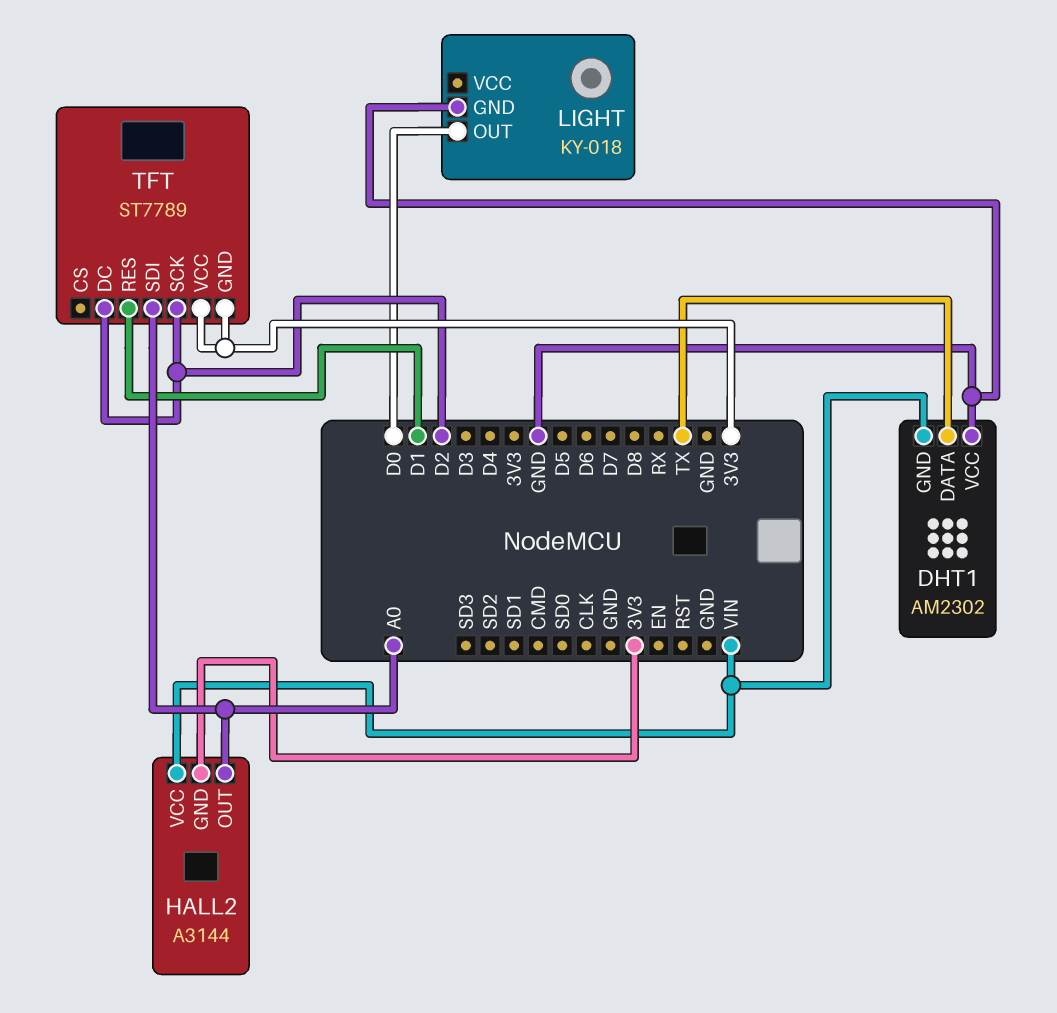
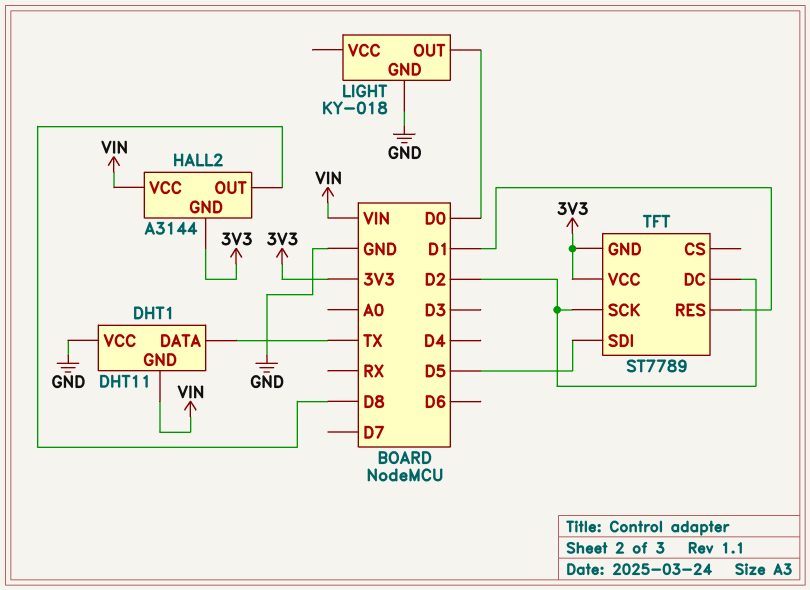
DHT1: AM2302 -> DHT11
HALL2 pin OUT: A0 -> D8
TFT pin SDI: A0 -> D5

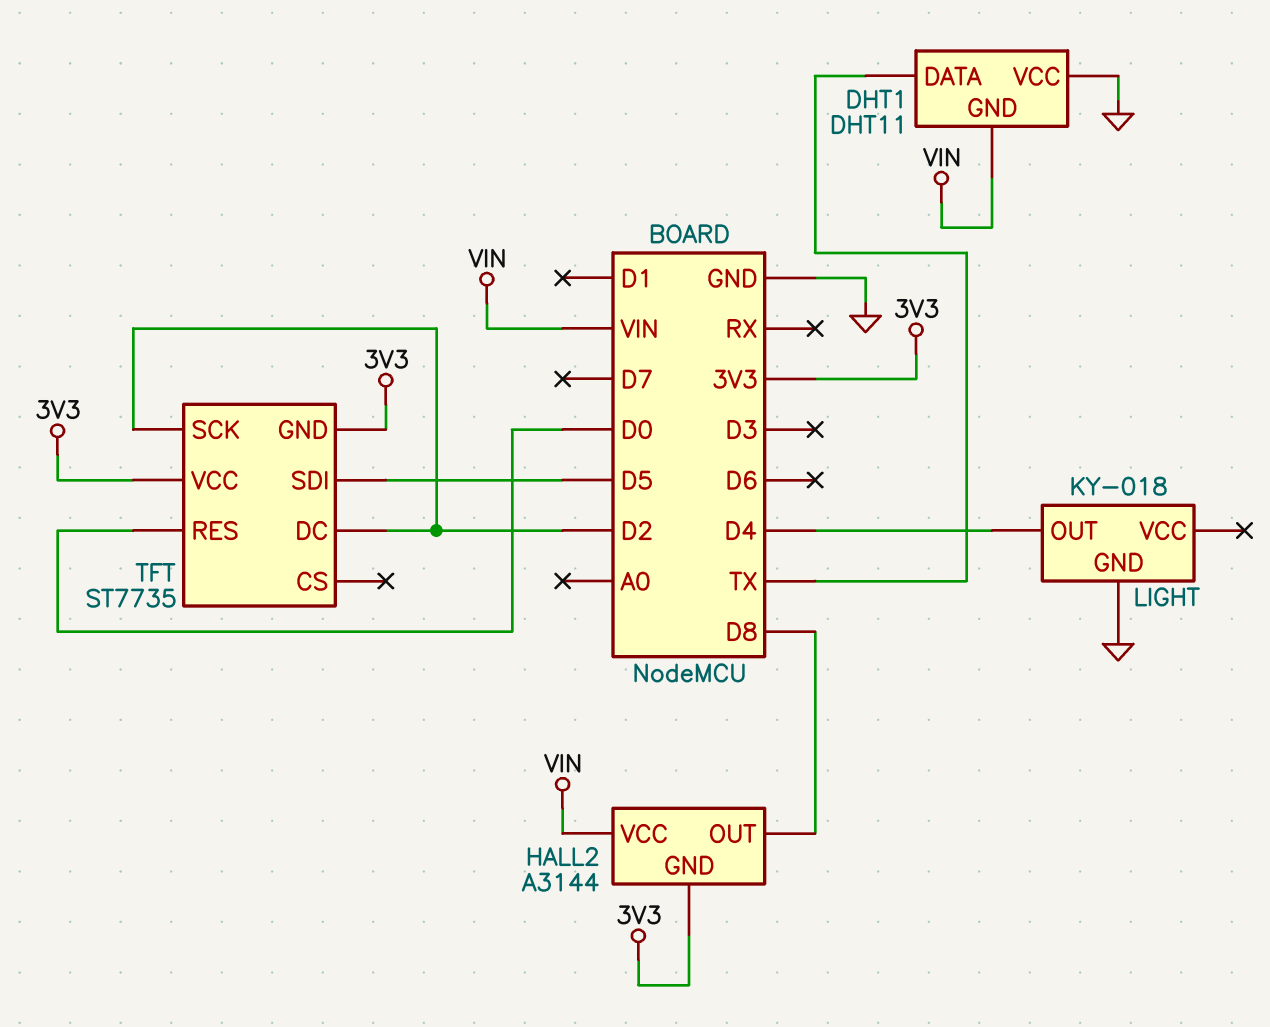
LIGHT pin OUT: D0 -> D4
TFT: ST7789 -> ST7735
TFT pin RES: D1 -> D0

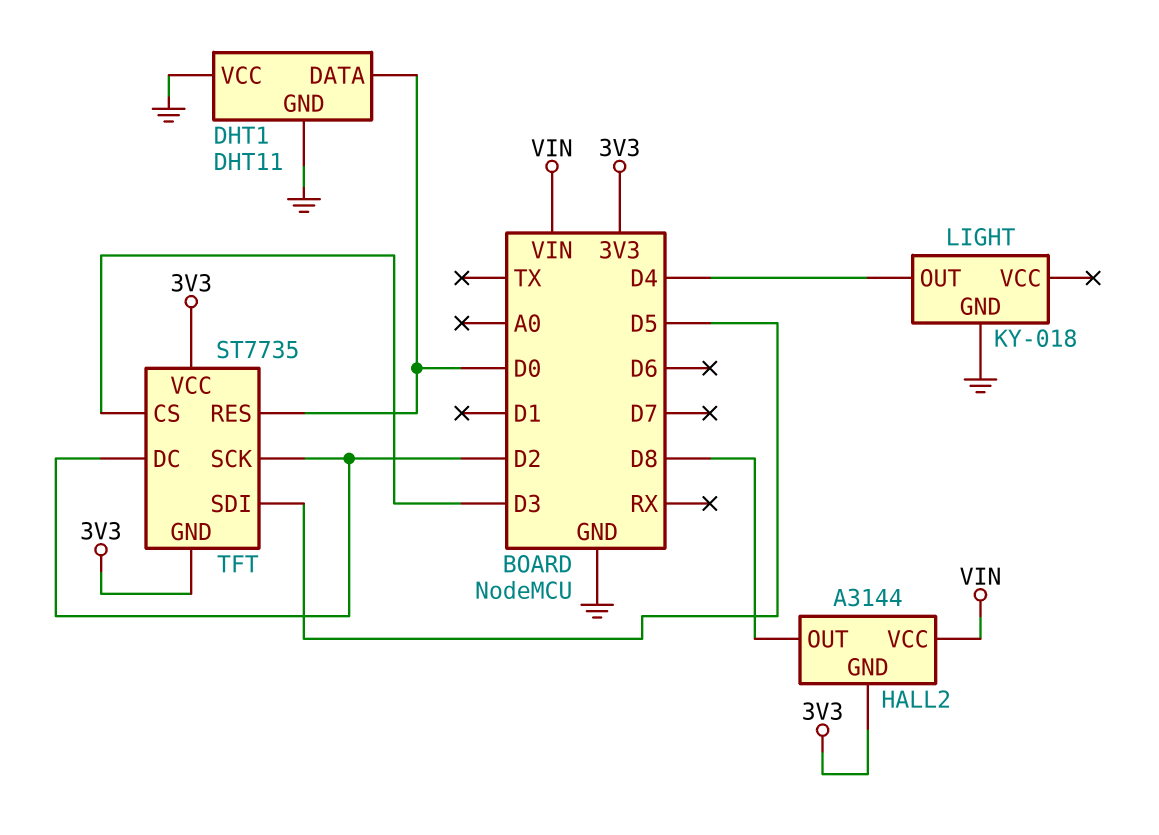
DHT1 pin DATA: TX -> D0
DHT1 pin GND: VIN -> GND
TFT pin CS: none -> D3

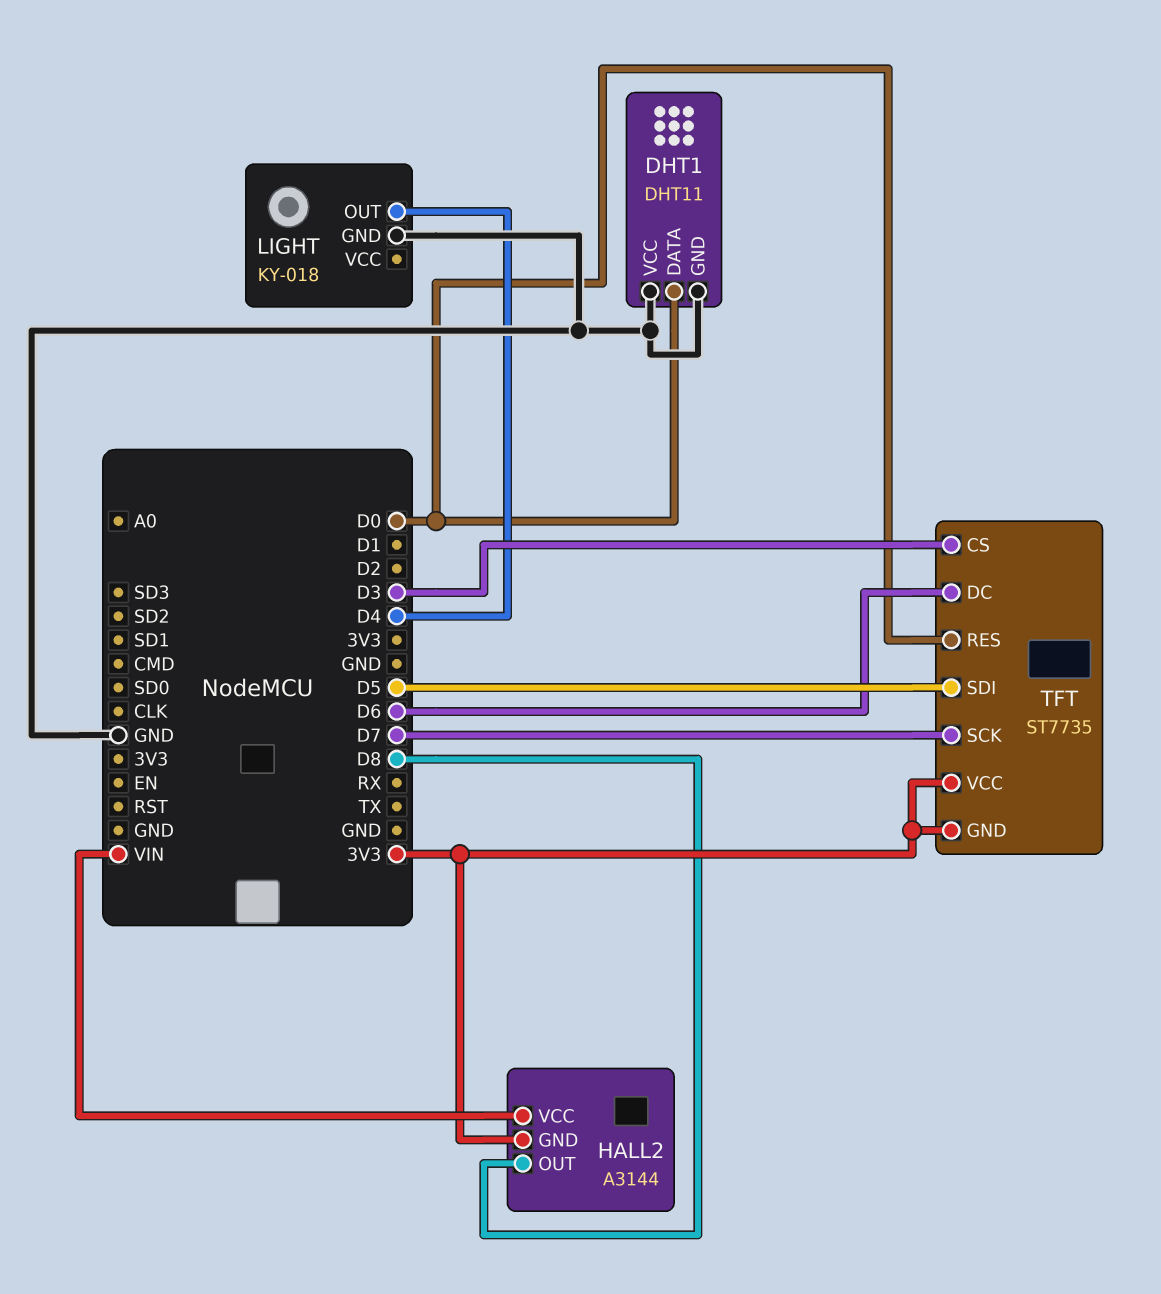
TFT pin DC: D2 -> D6
TFT pin SCK: D2 -> D7

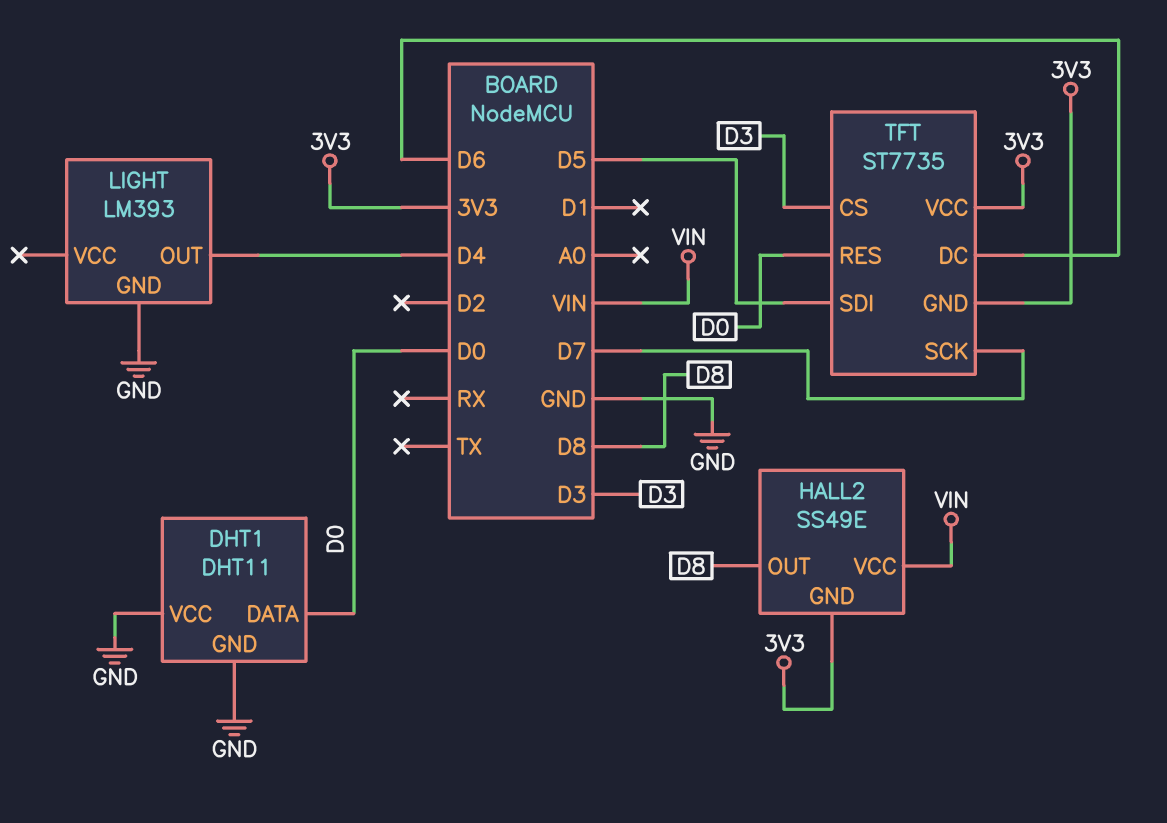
HALL2: A3144 -> SS49E
LIGHT: KY-018 -> LM393

